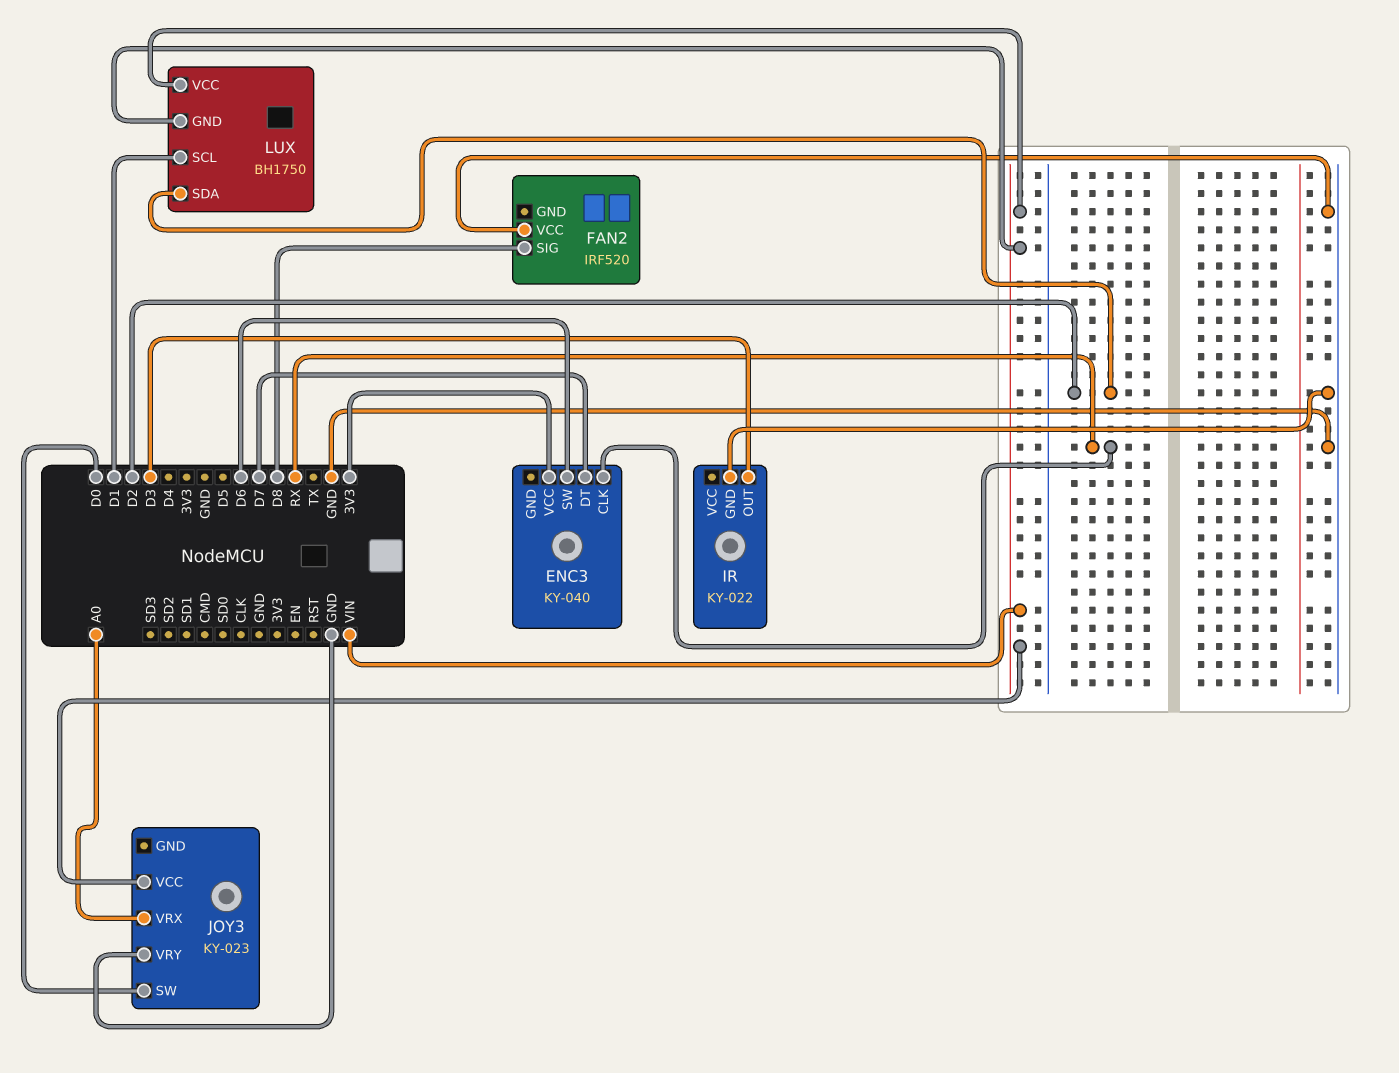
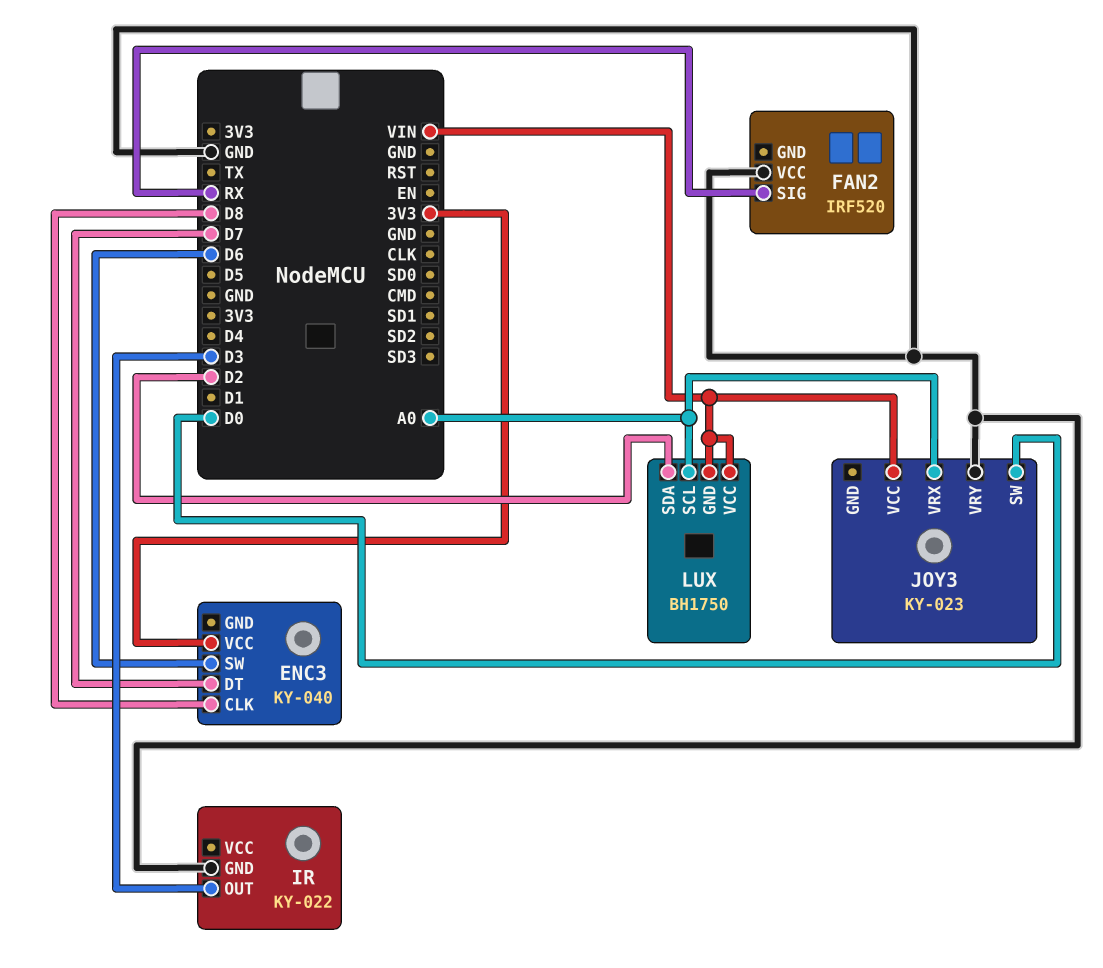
ENC3 pin CLK: RX -> D8
FAN2 pin SIG: D8 -> RX
LUX pin SCL: D1 -> A0

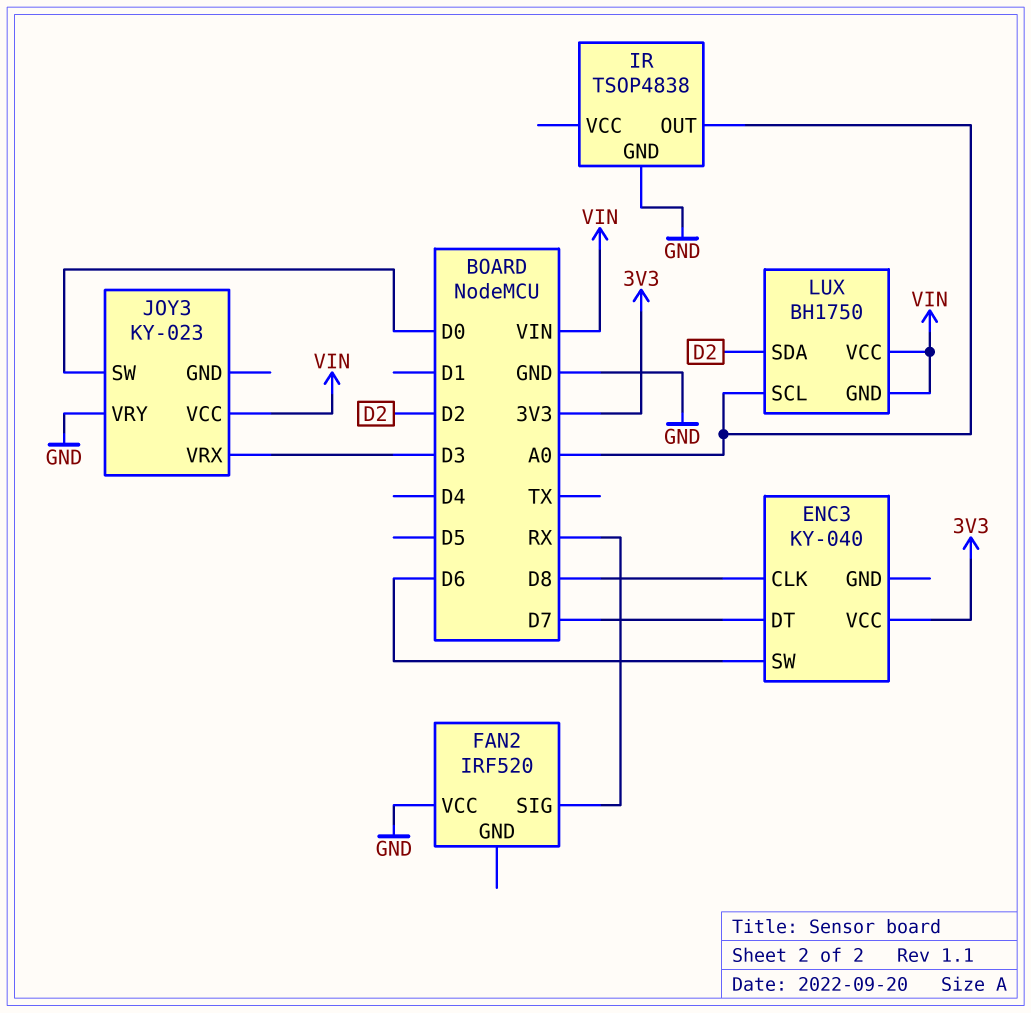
IR: KY-022 -> TSOP4838
IR pin OUT: D3 -> A0
JOY3 pin VRX: A0 -> D3

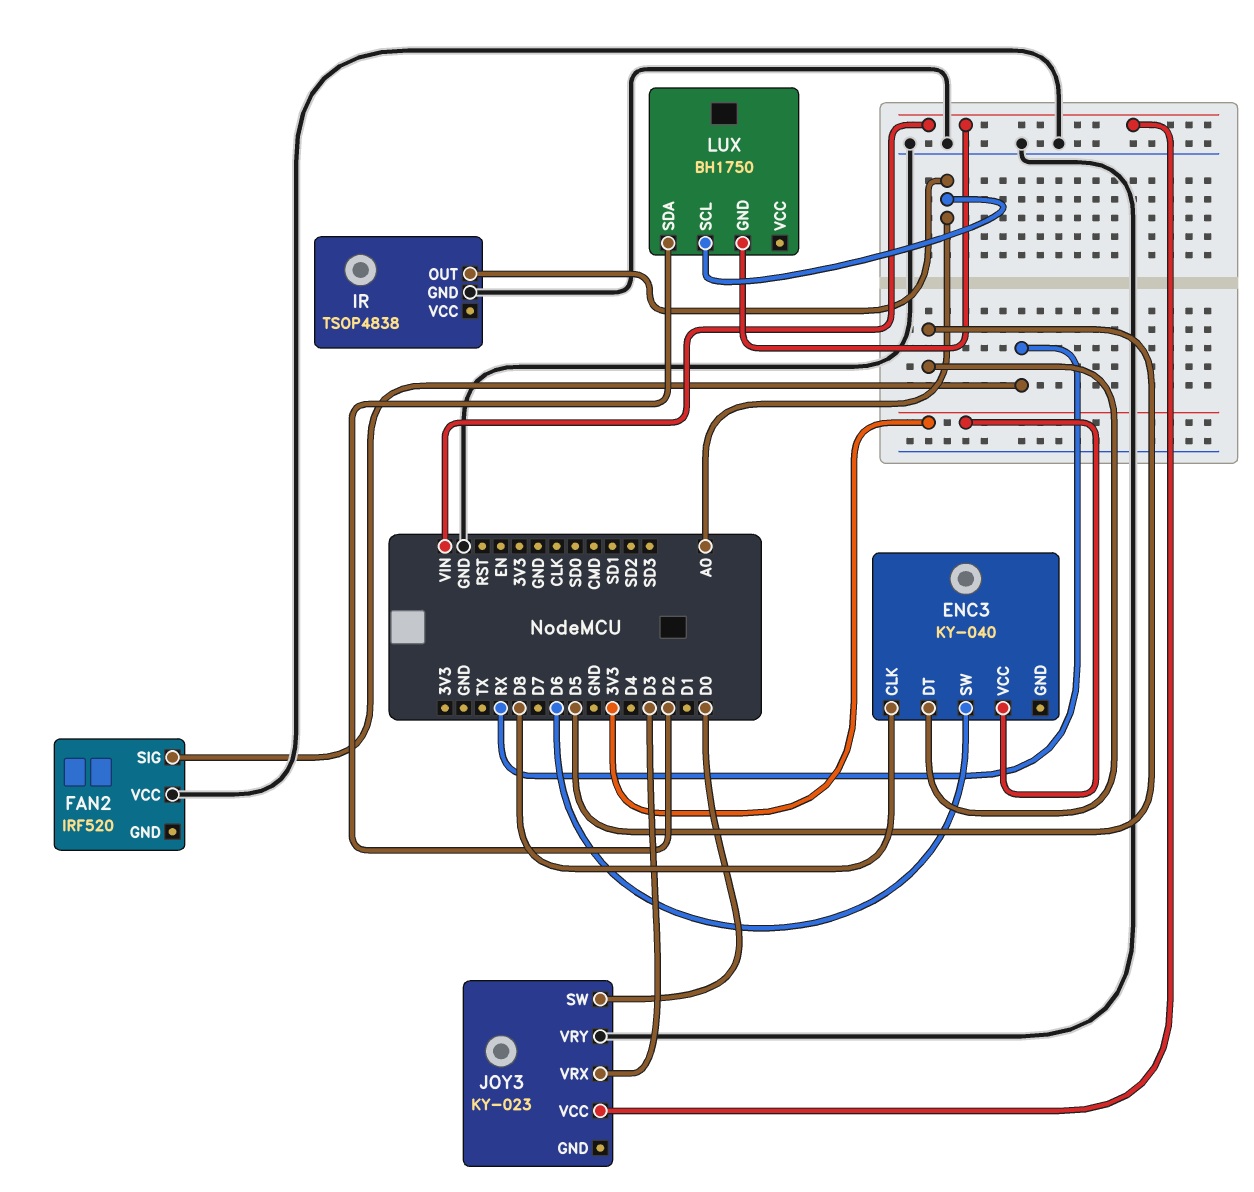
ENC3 pin DT: D7 -> D5
LUX pin VCC: VIN -> none

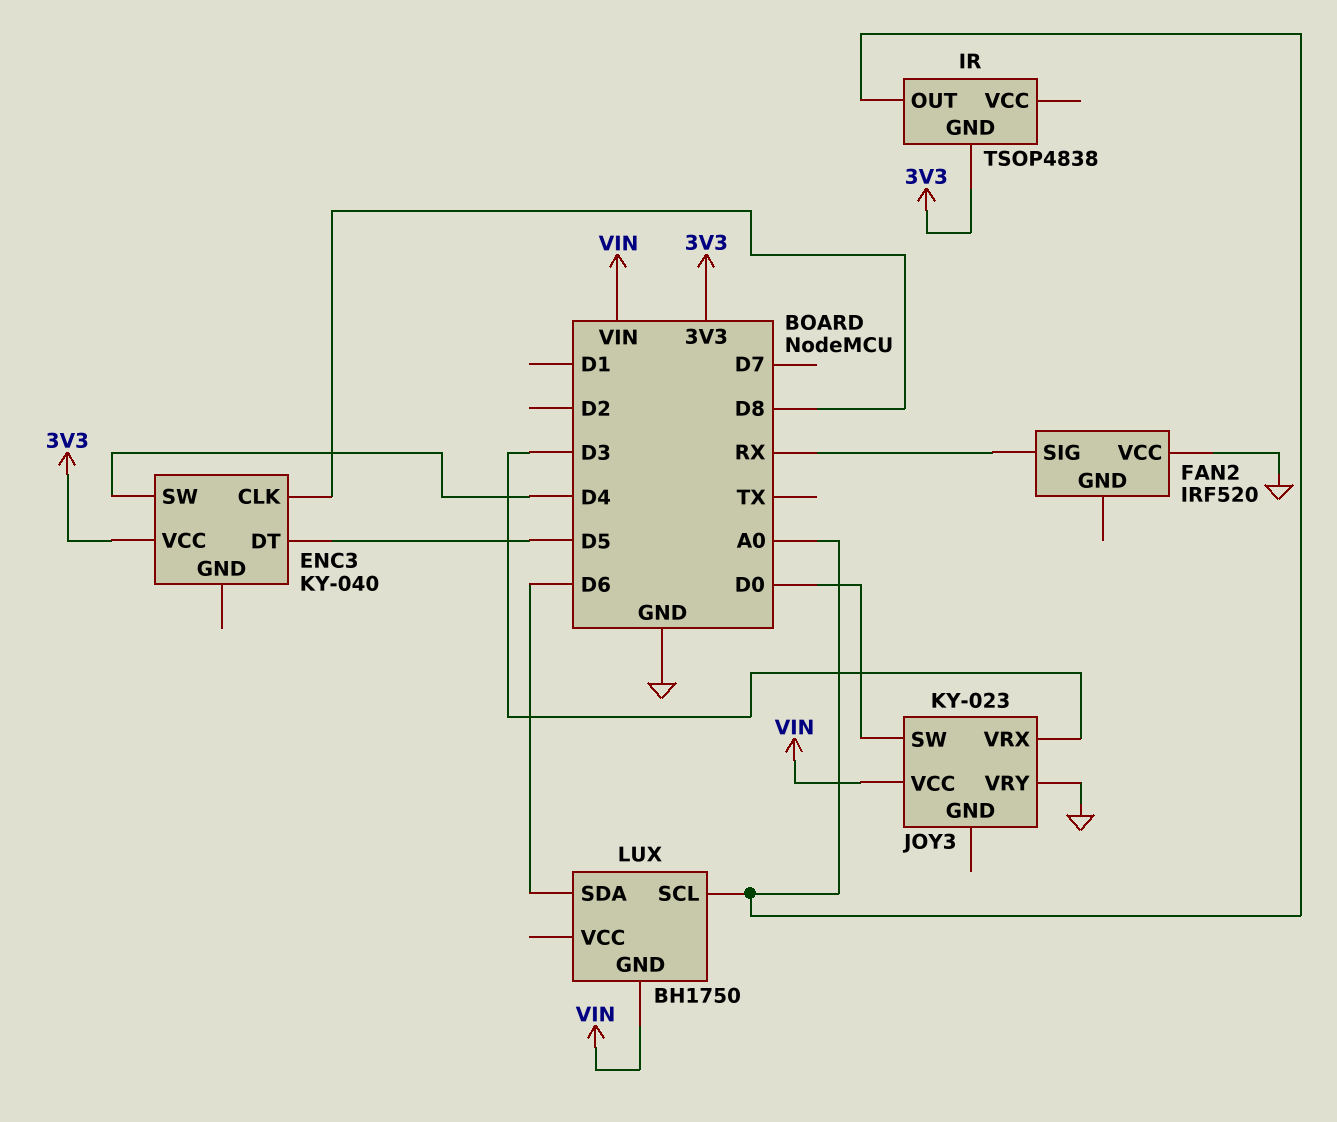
ENC3 pin SW: D6 -> D4
IR pin GND: GND -> 3V3
LUX pin SDA: D2 -> D6

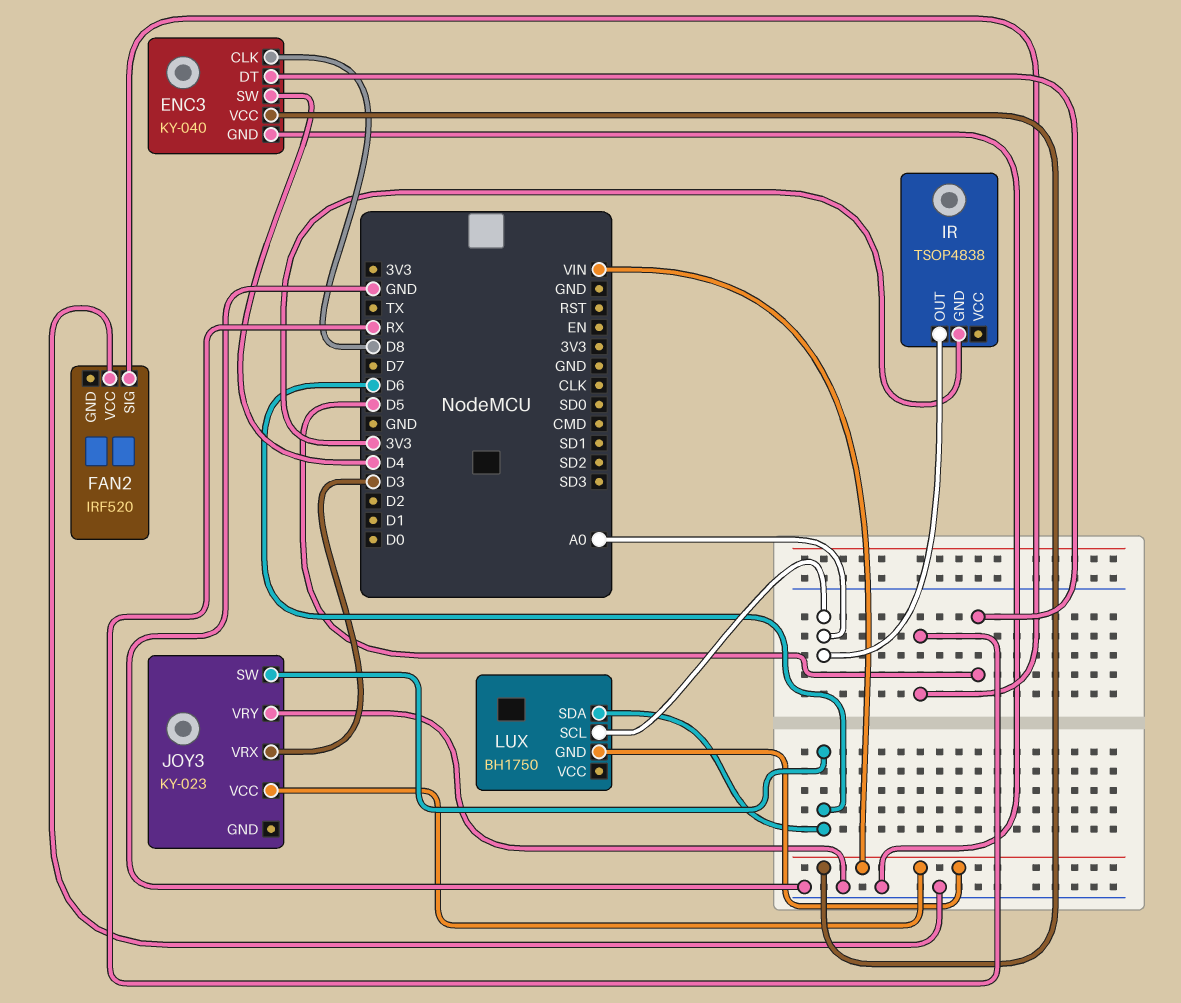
ENC3 pin GND: none -> GND
ENC3 pin VCC: 3V3 -> VIN
JOY3 pin SW: D0 -> D6

